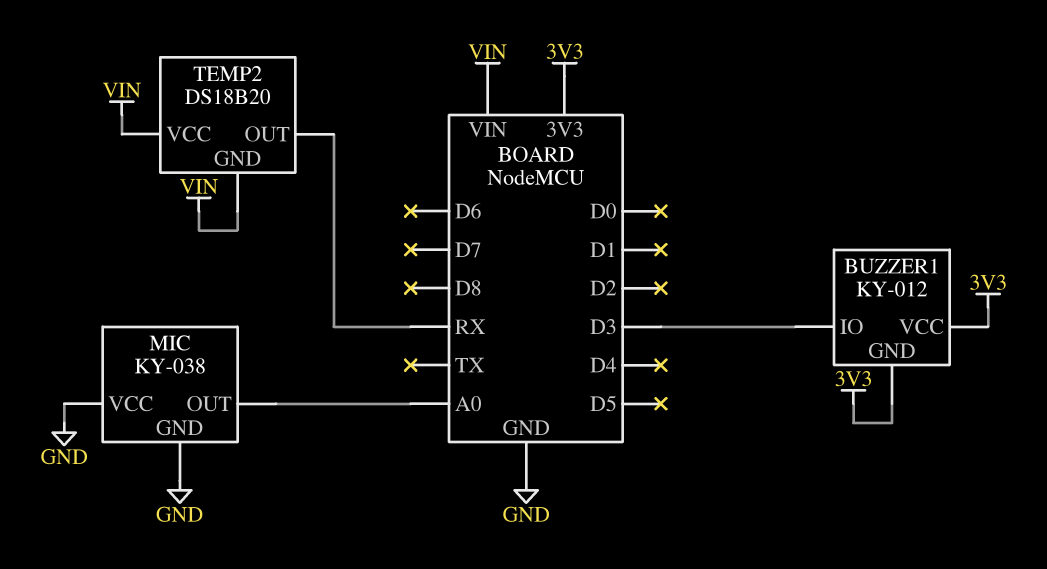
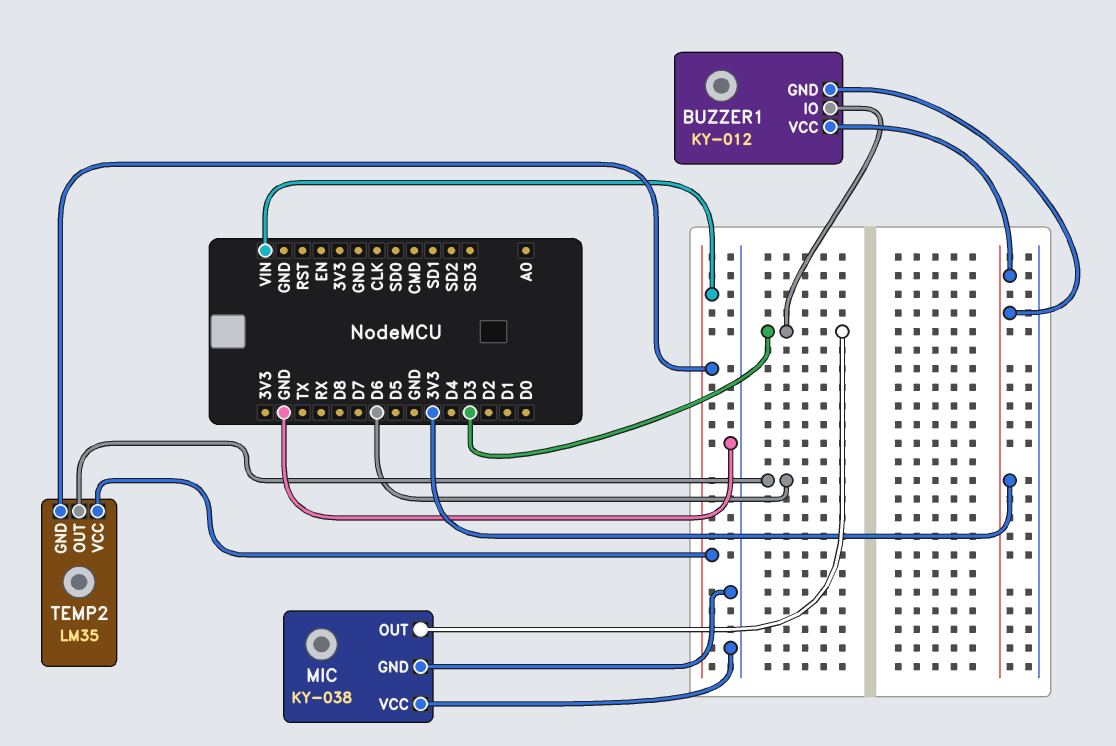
MIC pin OUT: A0 -> D3
TEMP2: DS18B20 -> LM35
TEMP2 pin OUT: RX -> D6

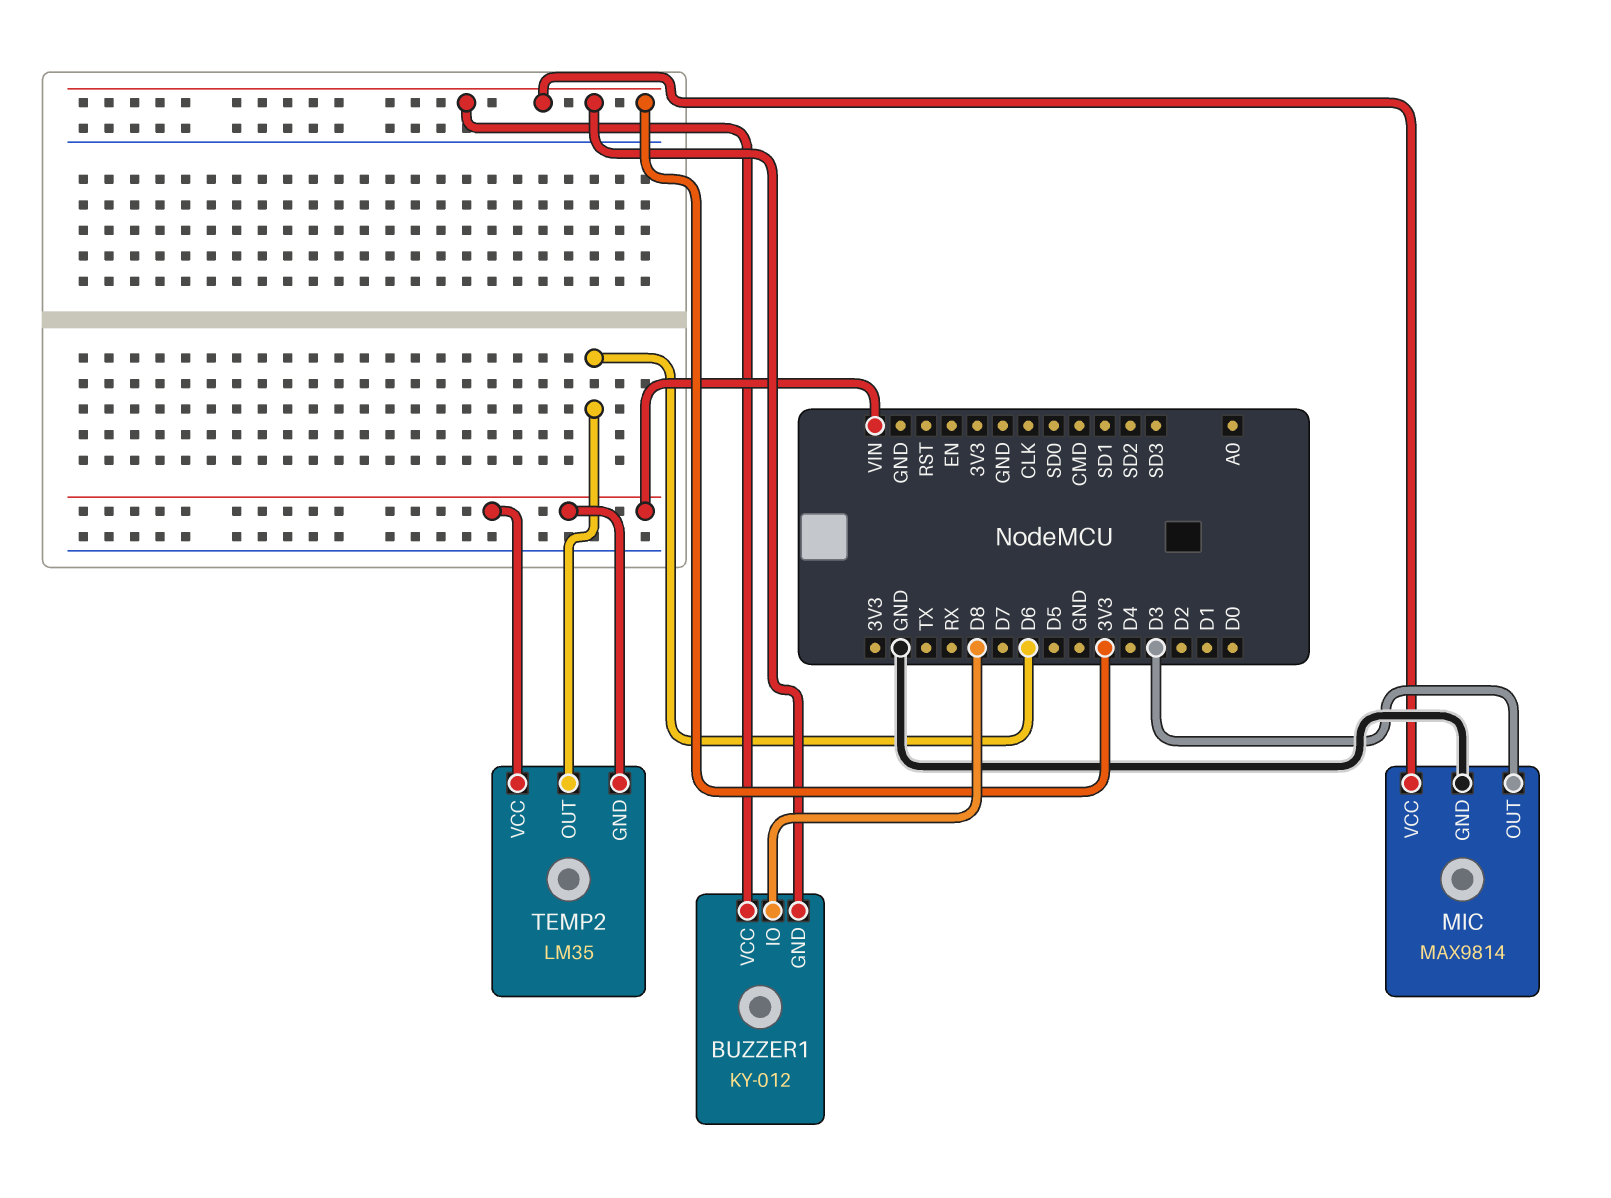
BUZZER1 pin IO: D3 -> D8
MIC: KY-038 -> MAX9814
MIC pin VCC: GND -> 3V3

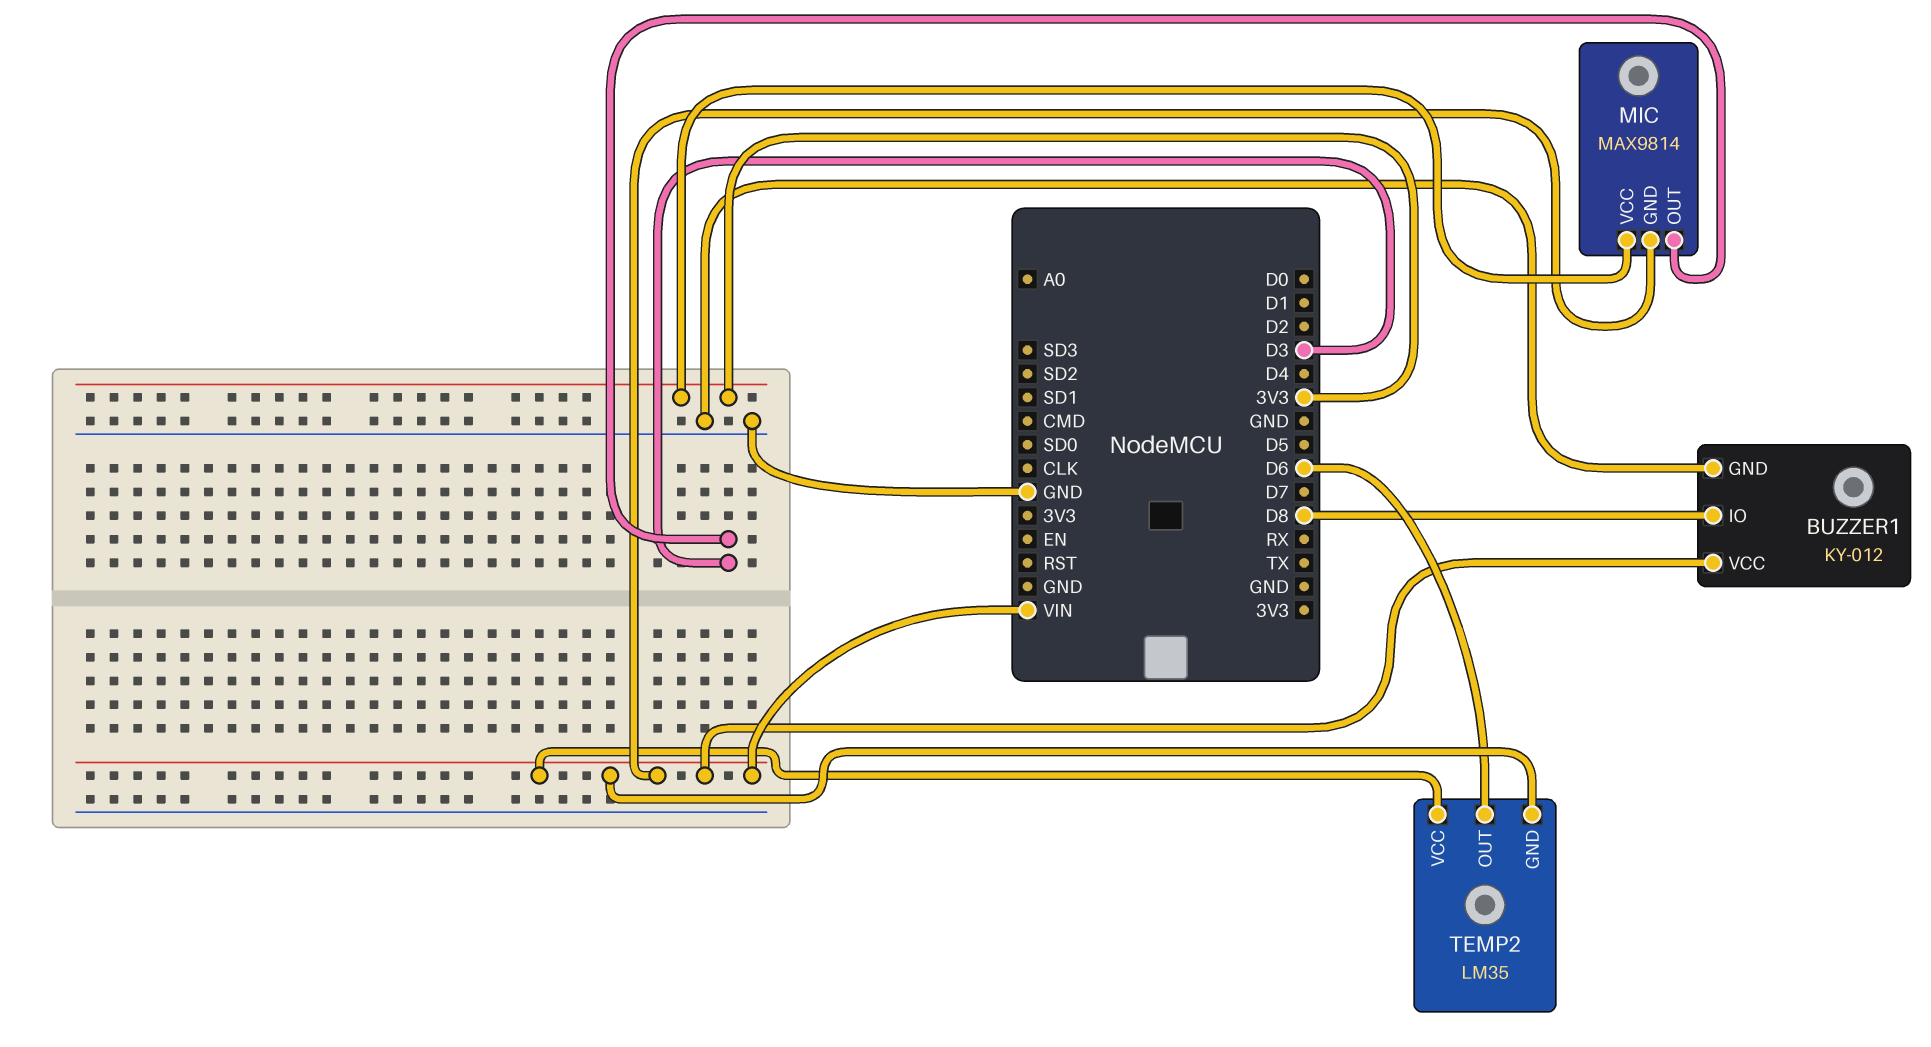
BUZZER1 pin GND: 3V3 -> GND
BUZZER1 pin VCC: 3V3 -> VIN
MIC pin GND: GND -> VIN

